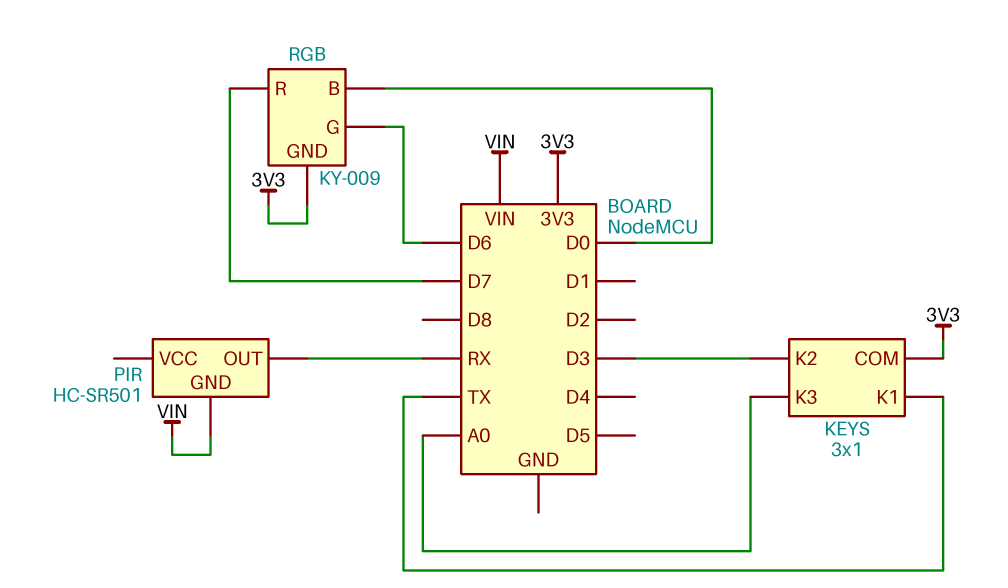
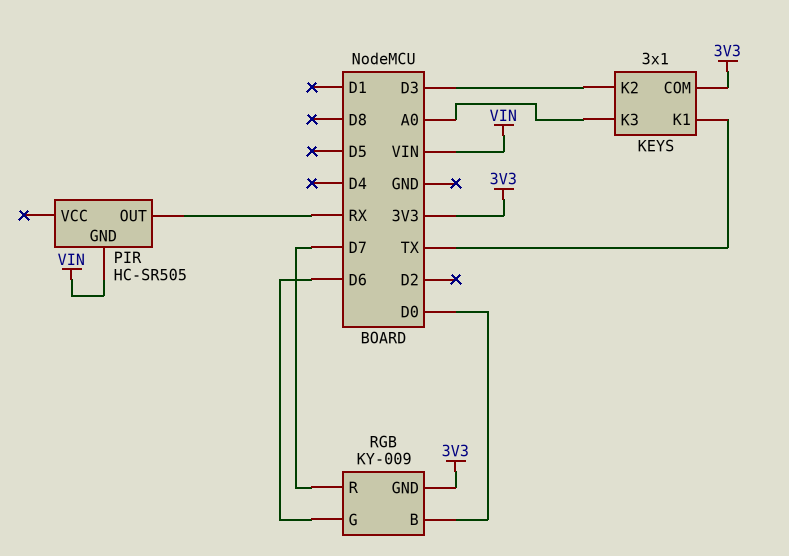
PIR: HC-SR501 -> HC-SR505

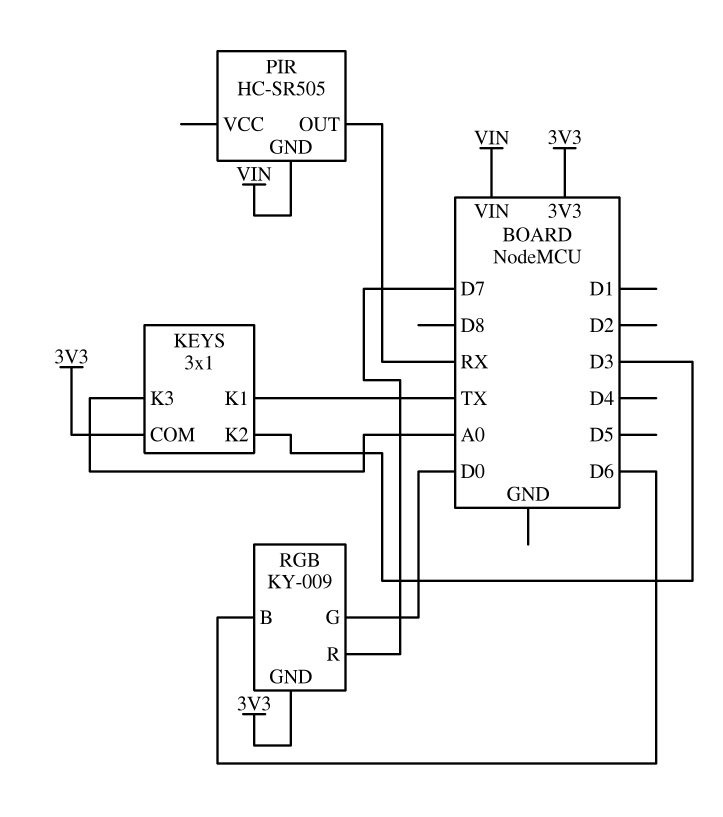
RGB pin B: D0 -> D6
RGB pin G: D6 -> D0

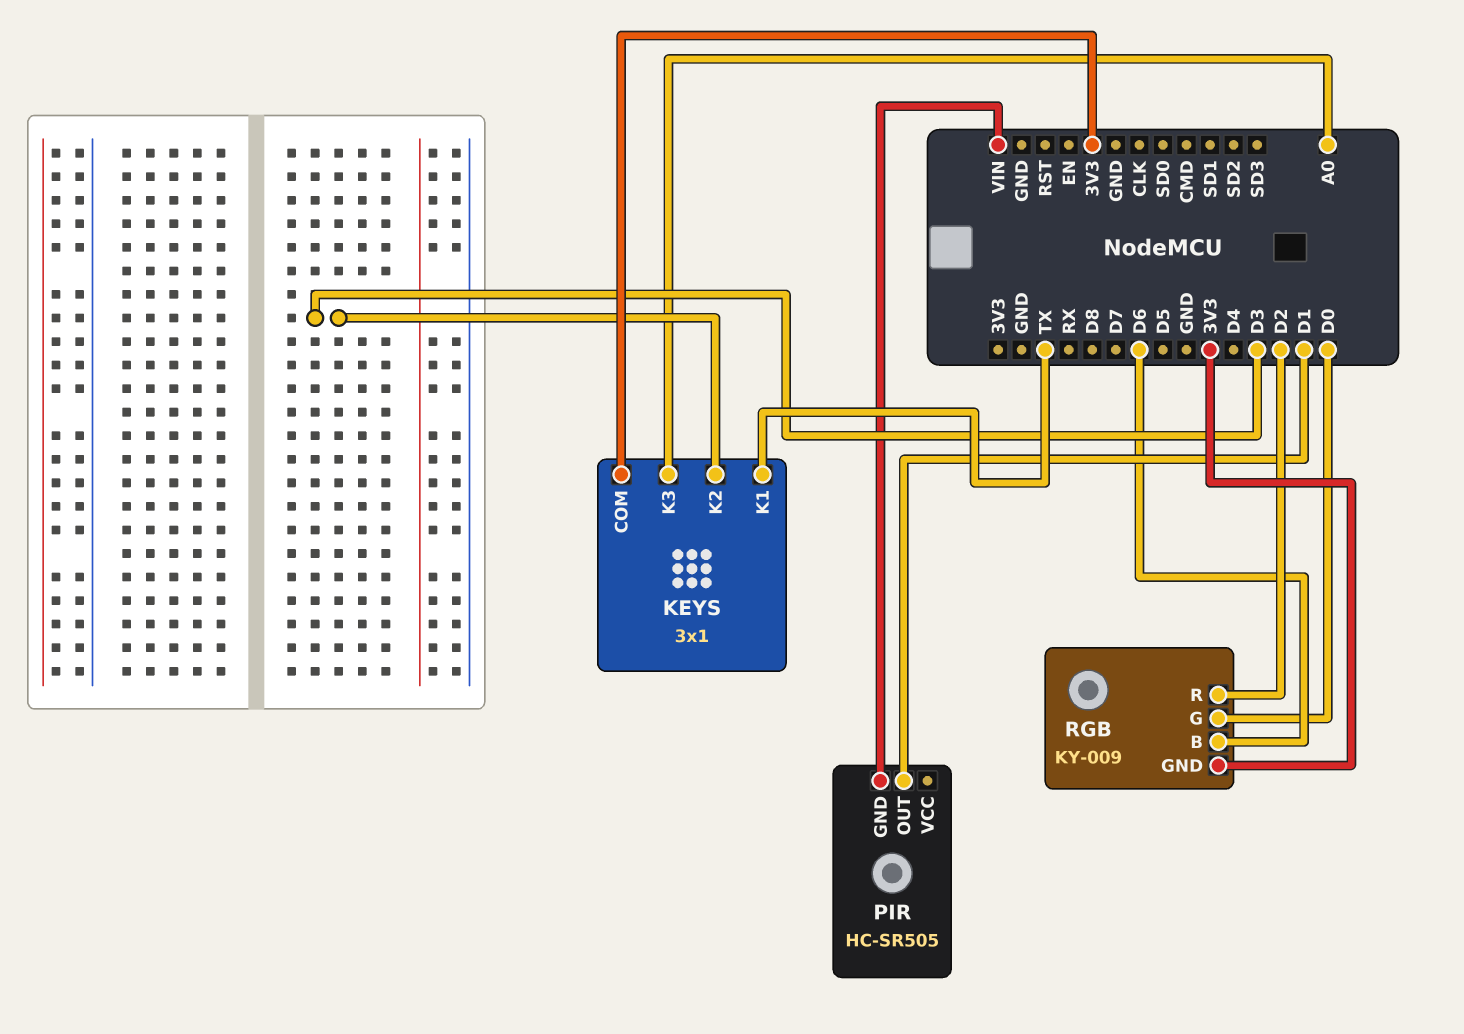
PIR pin OUT: RX -> D1
RGB pin R: D7 -> D2

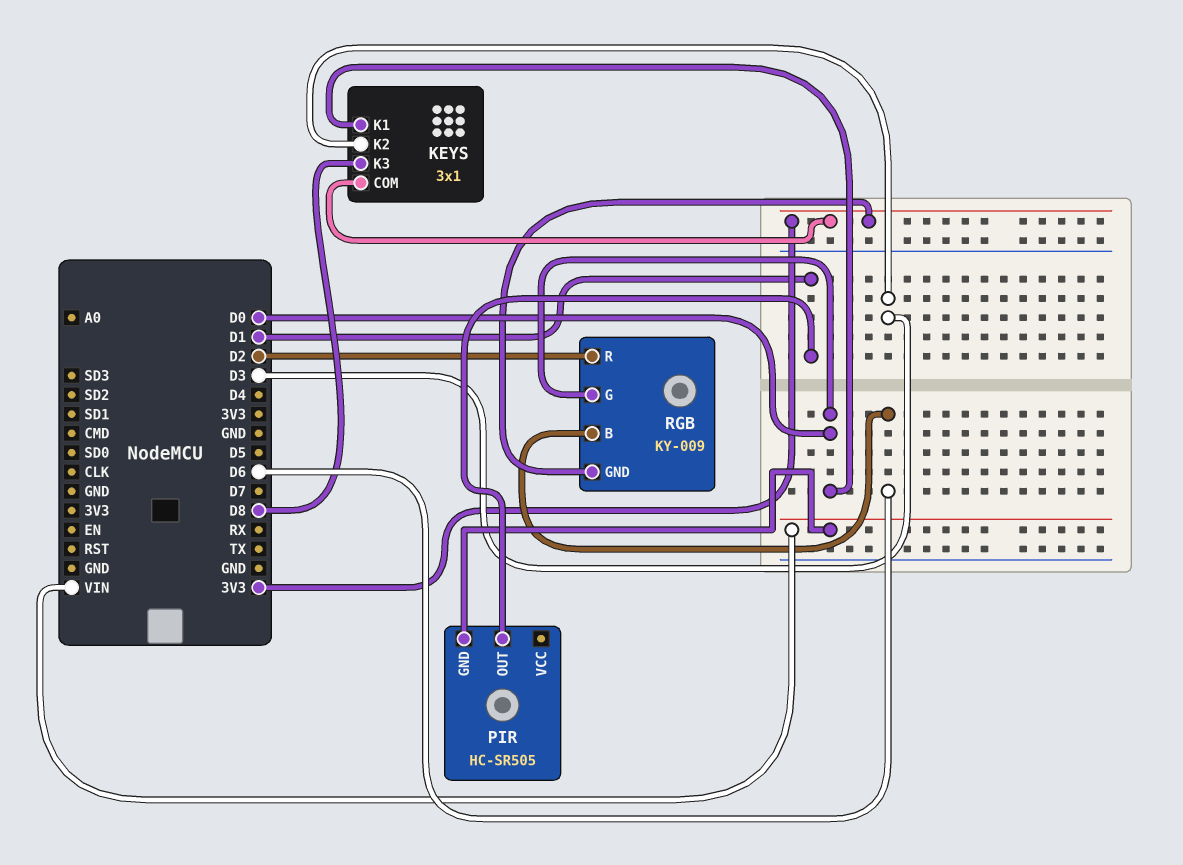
KEYS pin K1: TX -> D0
KEYS pin K3: A0 -> D8

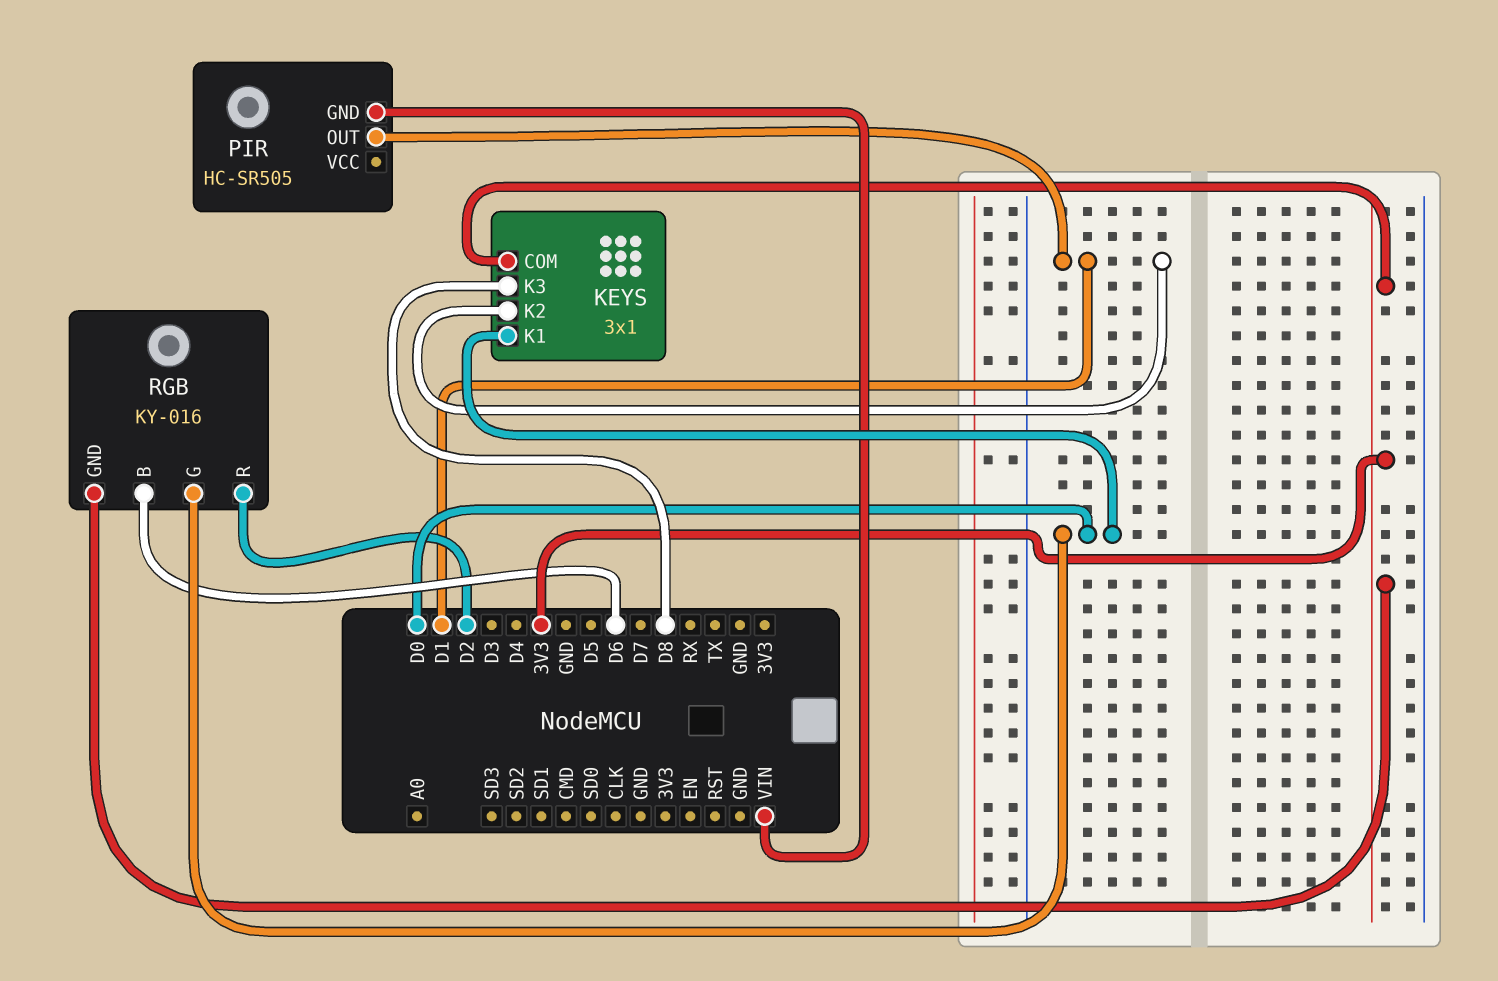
KEYS pin K2: D3 -> D1
RGB: KY-009 -> KY-016

